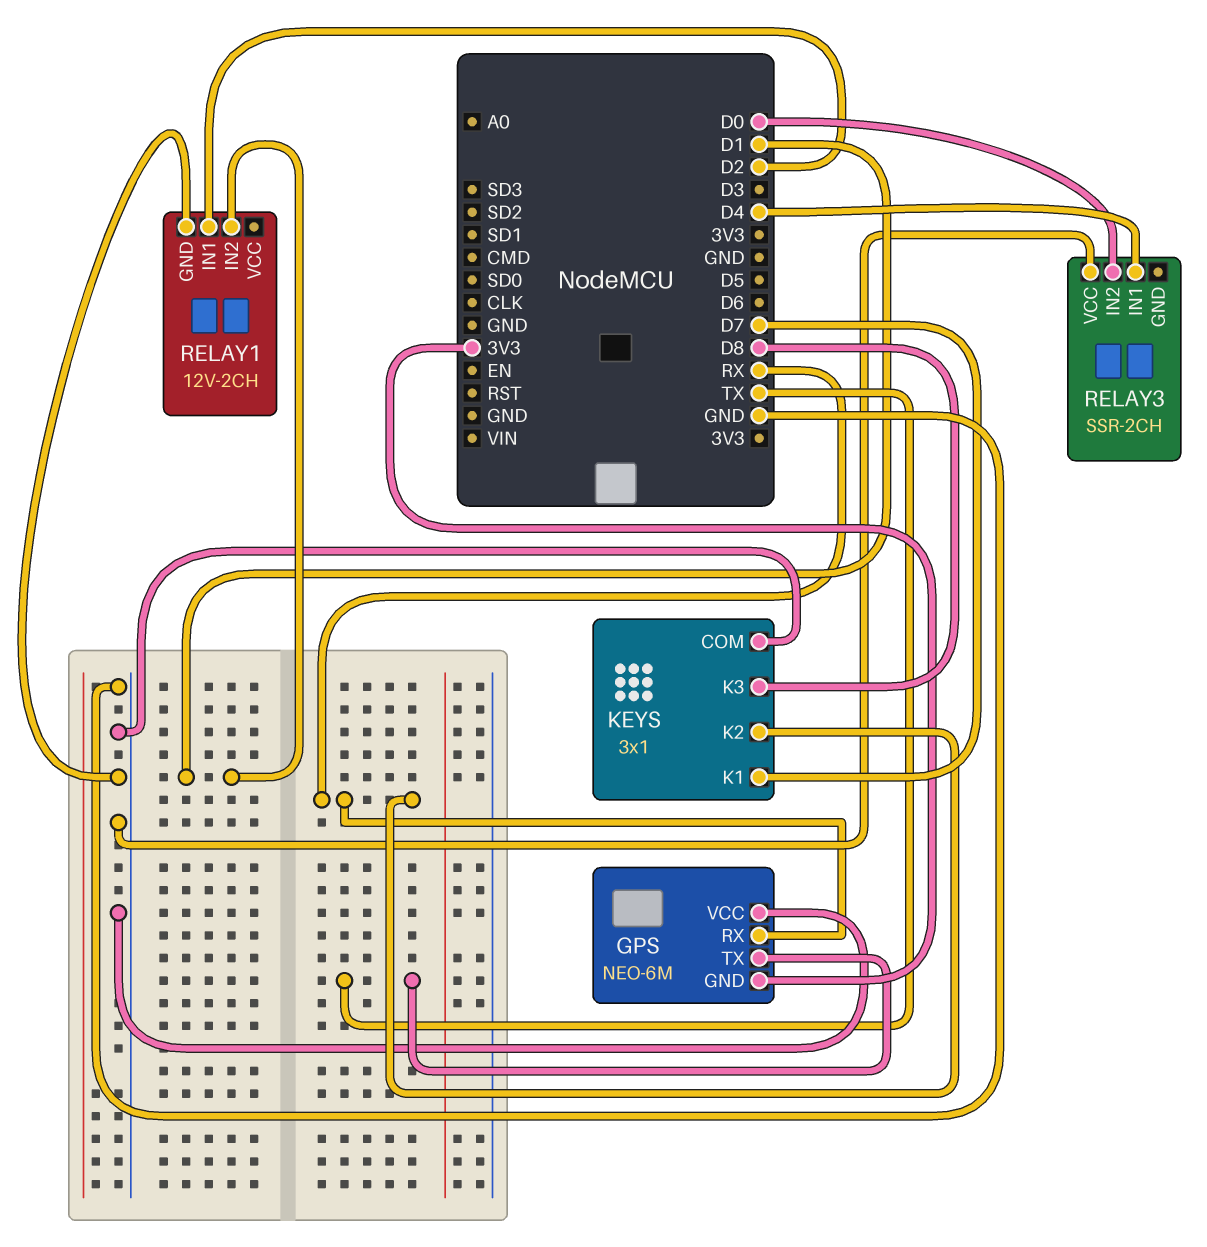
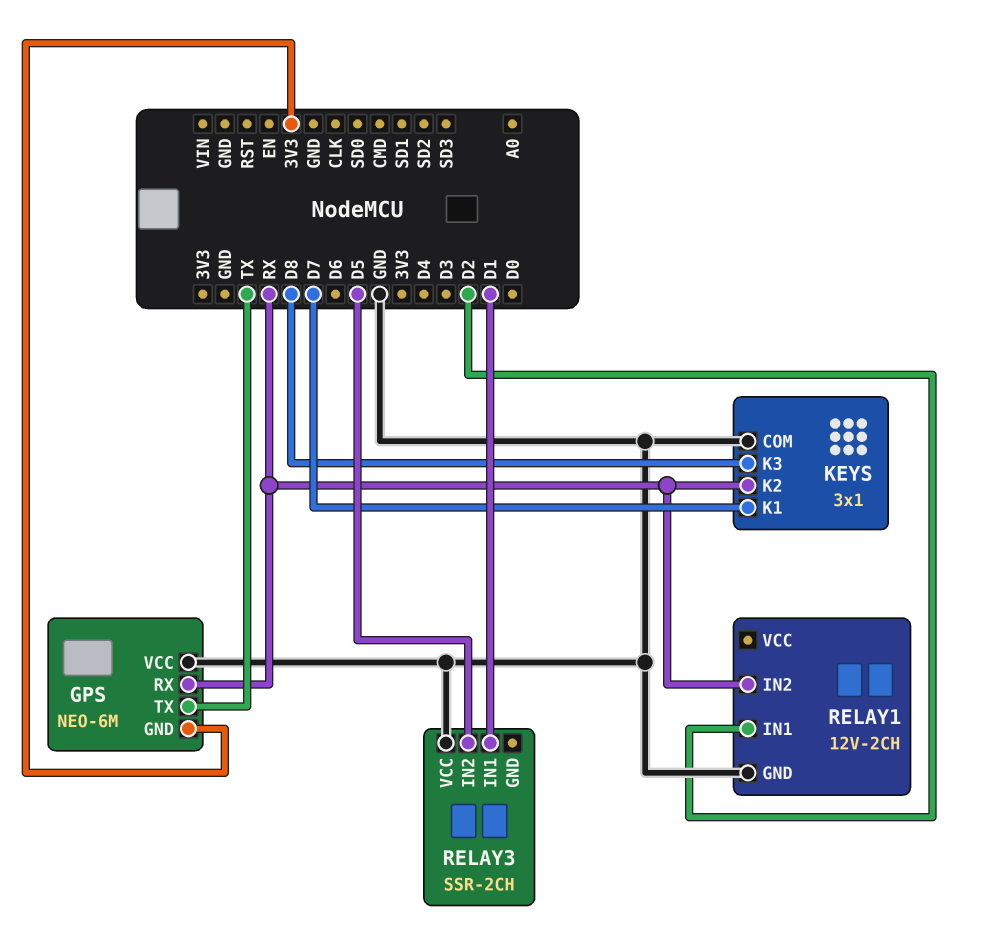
RELAY1 pin IN2: D1 -> RX
RELAY3 pin IN1: D4 -> D1
RELAY3 pin IN2: D0 -> D5

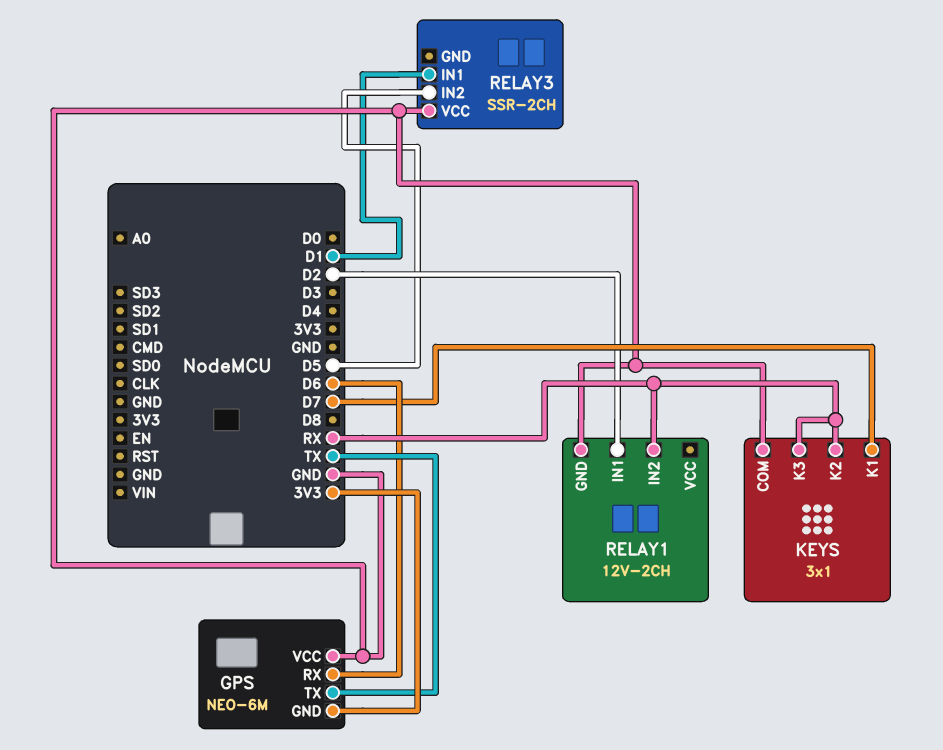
GPS pin RX: RX -> D6
KEYS pin K3: D8 -> RX

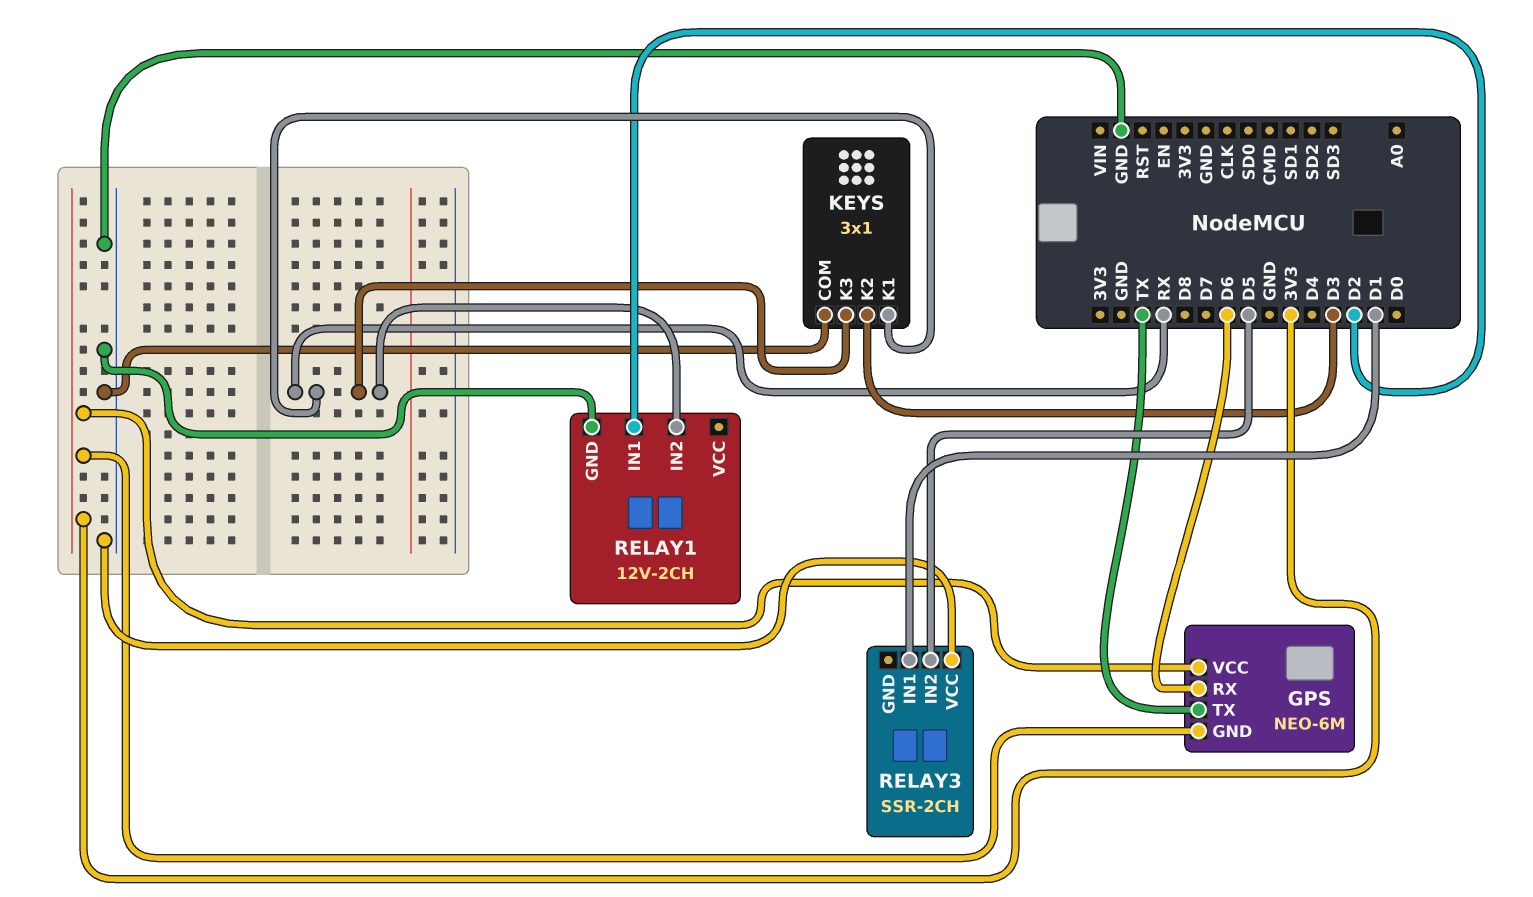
GPS pin VCC: GND -> 3V3
KEYS pin K1: D7 -> RX
KEYS pin K2: RX -> D3

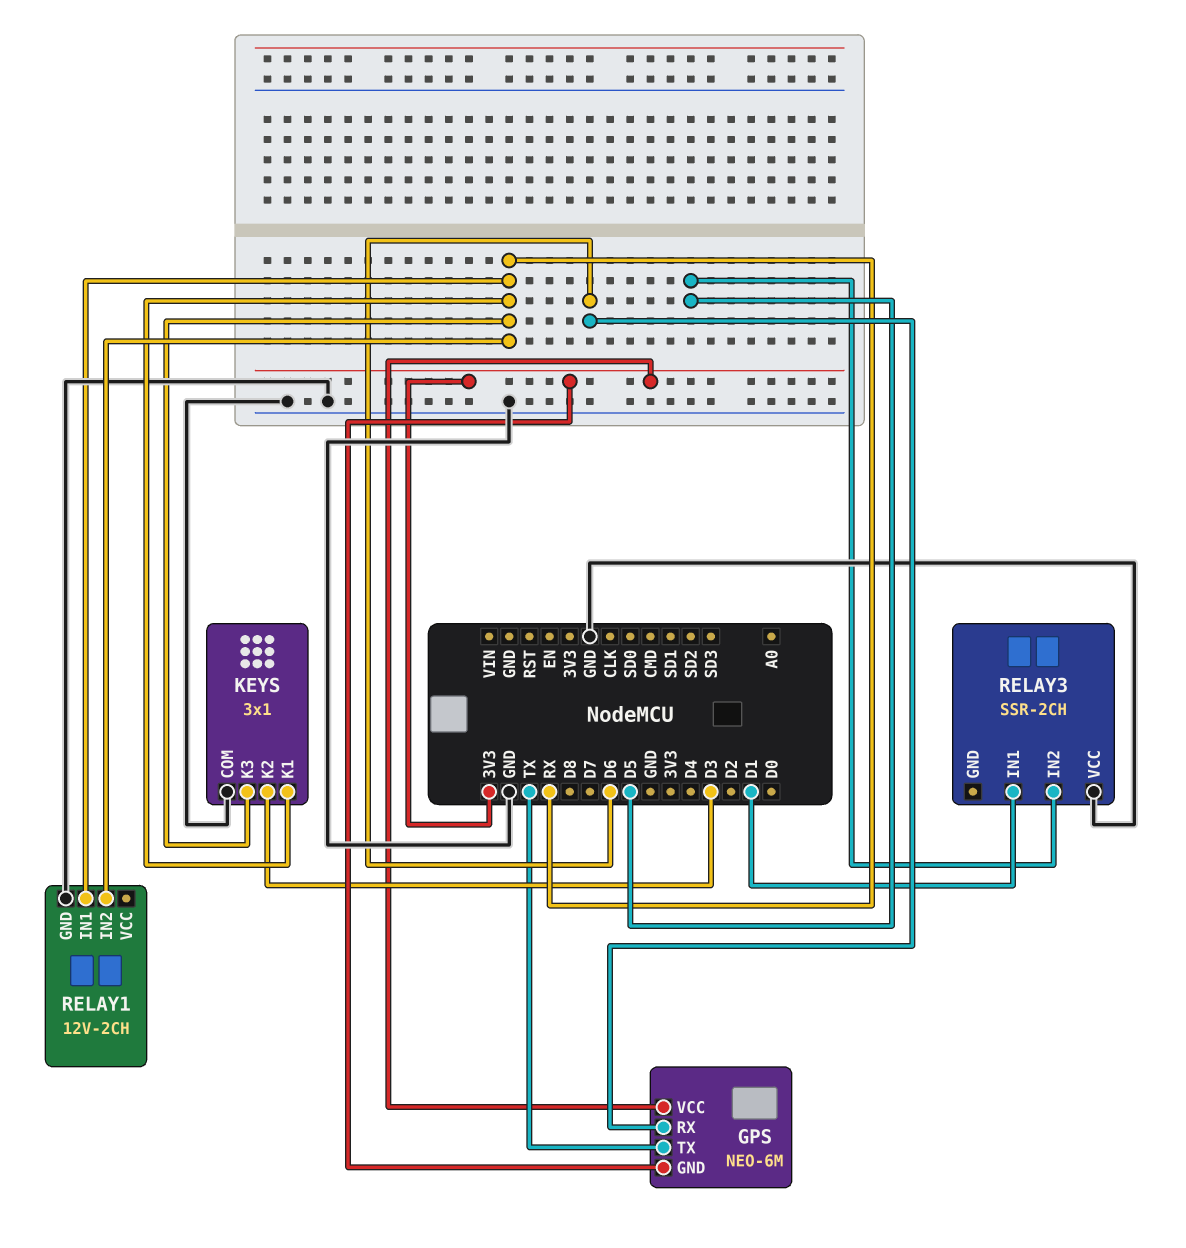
RELAY1 pin IN1: D2 -> RX

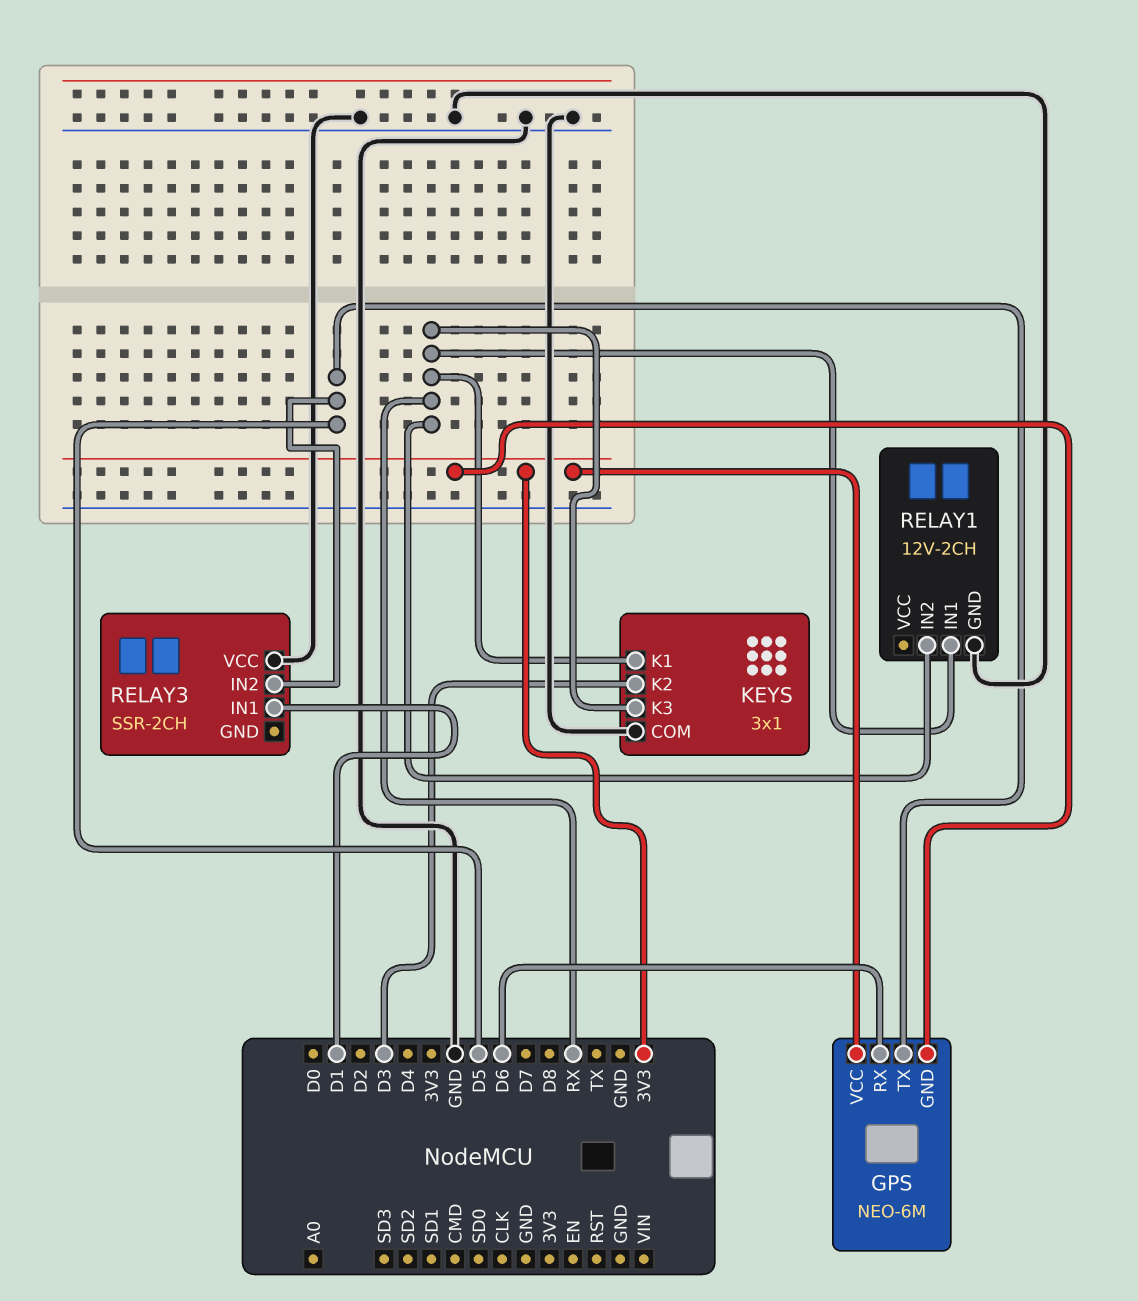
GPS pin TX: TX -> D5

